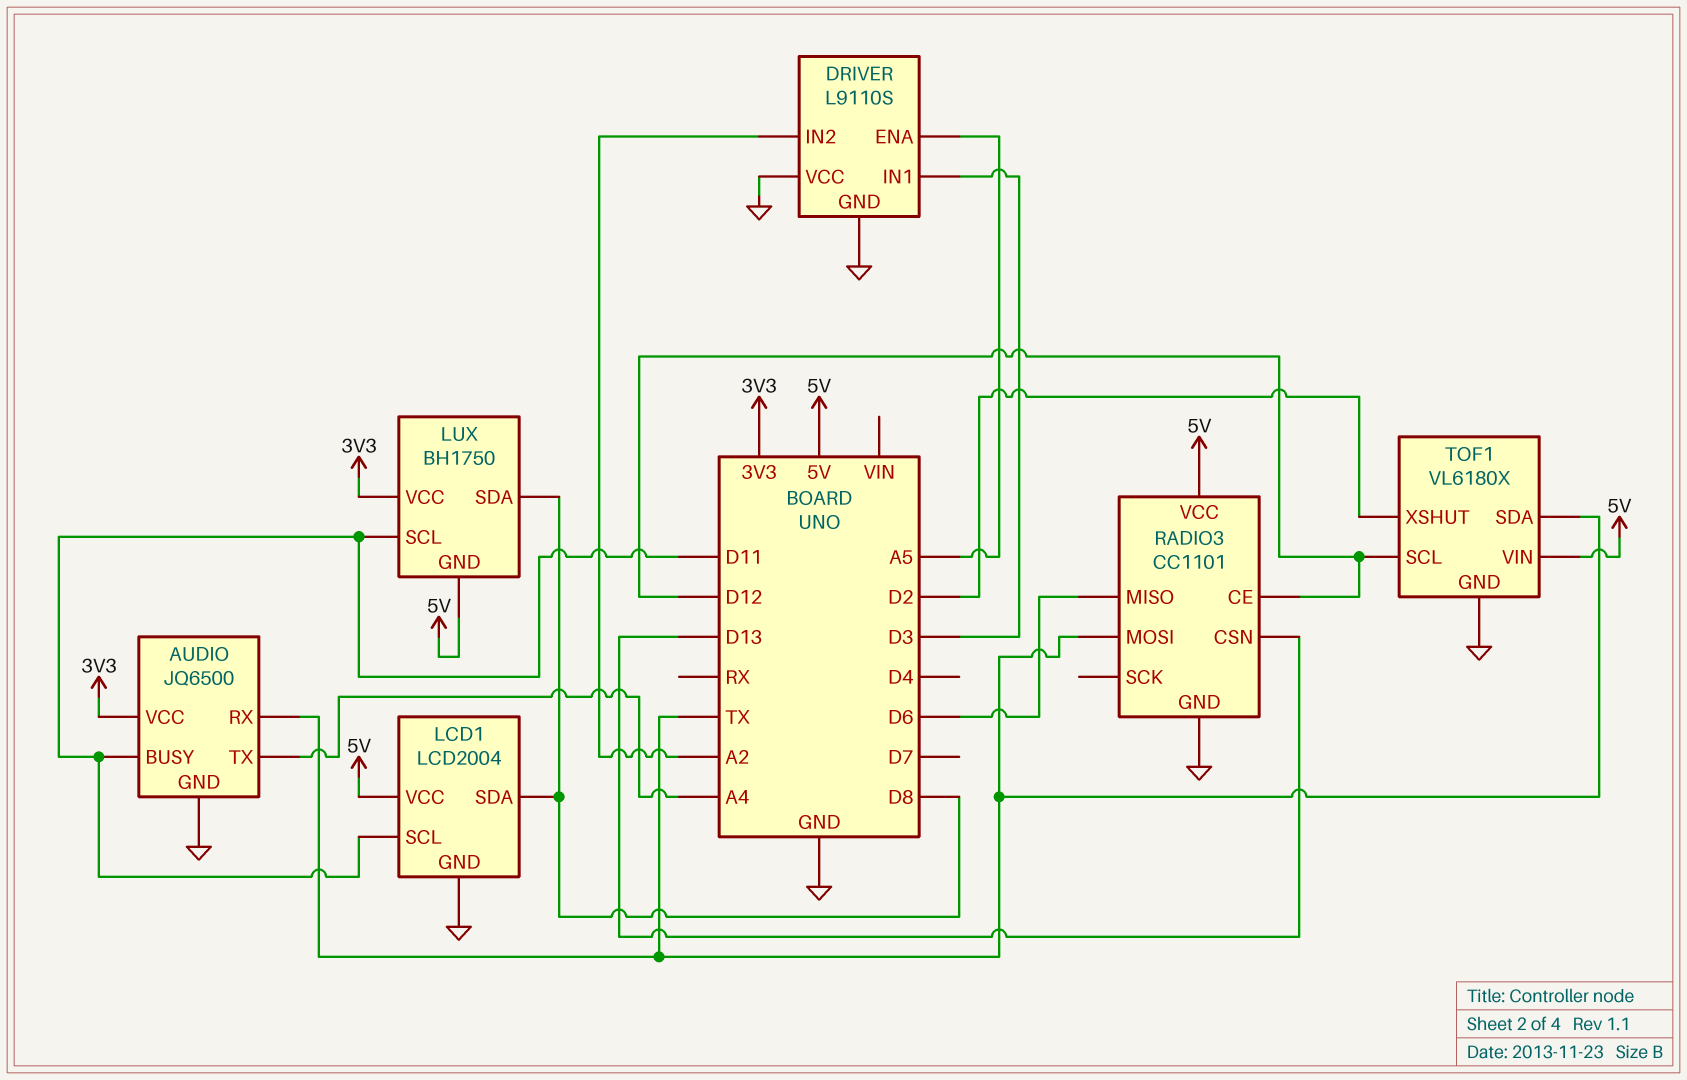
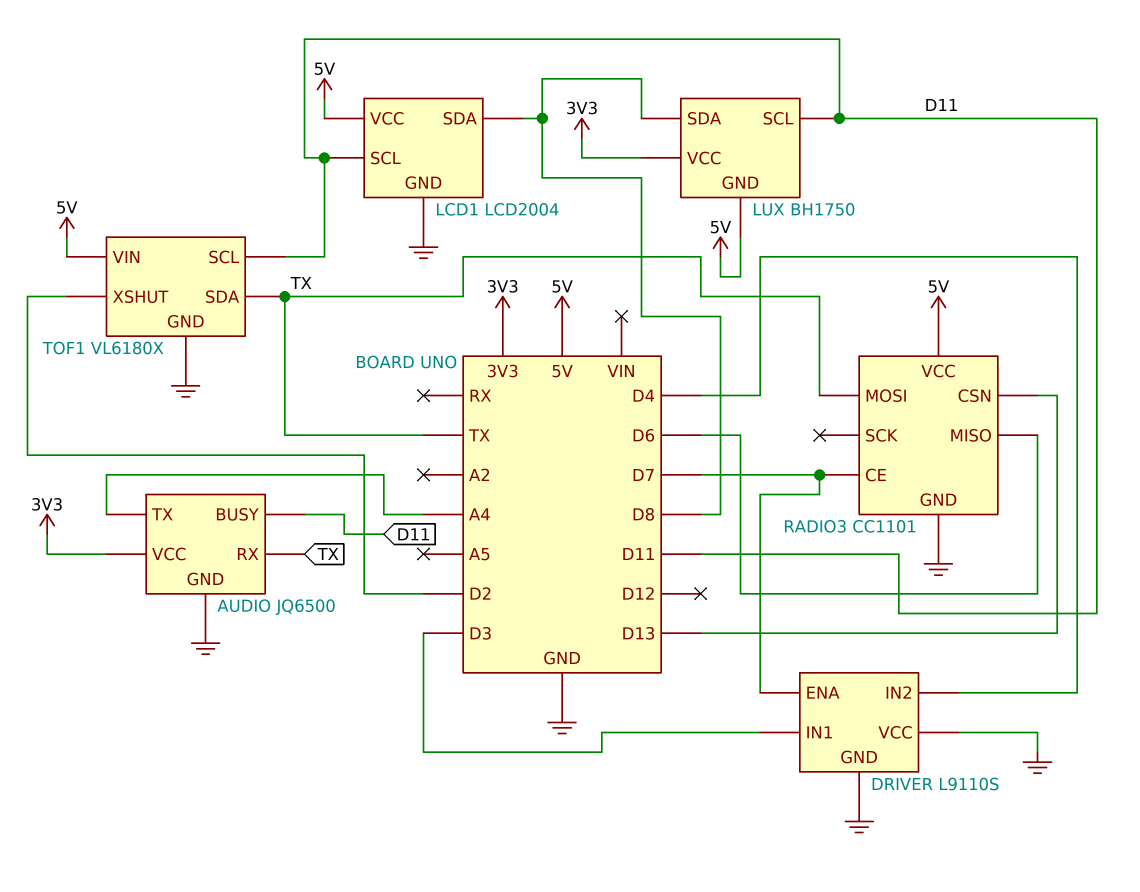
DRIVER pin ENA: A5 -> D7
DRIVER pin IN2: A2 -> D4
RADIO3 pin CE: D12 -> D7
TOF1 pin SCL: D12 -> D11

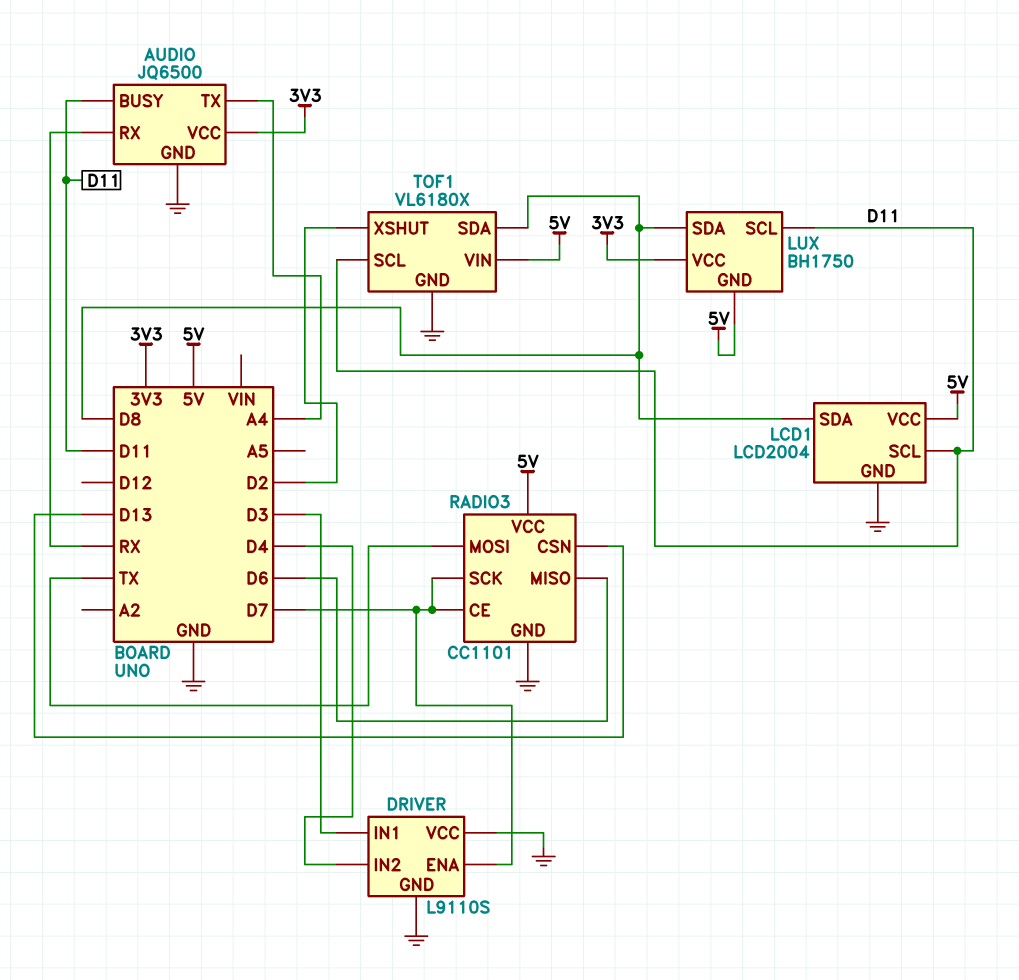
AUDIO pin RX: TX -> RX
RADIO3 pin SCK: none -> D7
TOF1 pin SDA: TX -> D8

